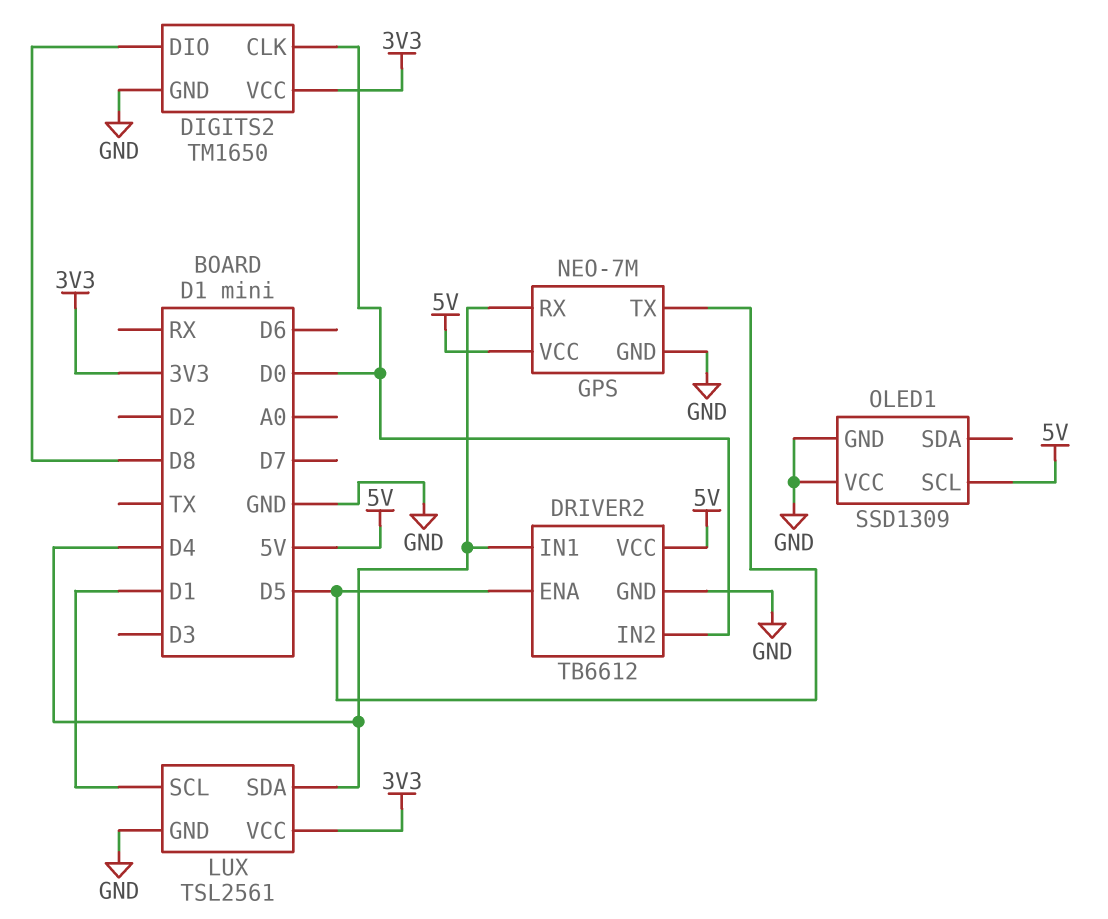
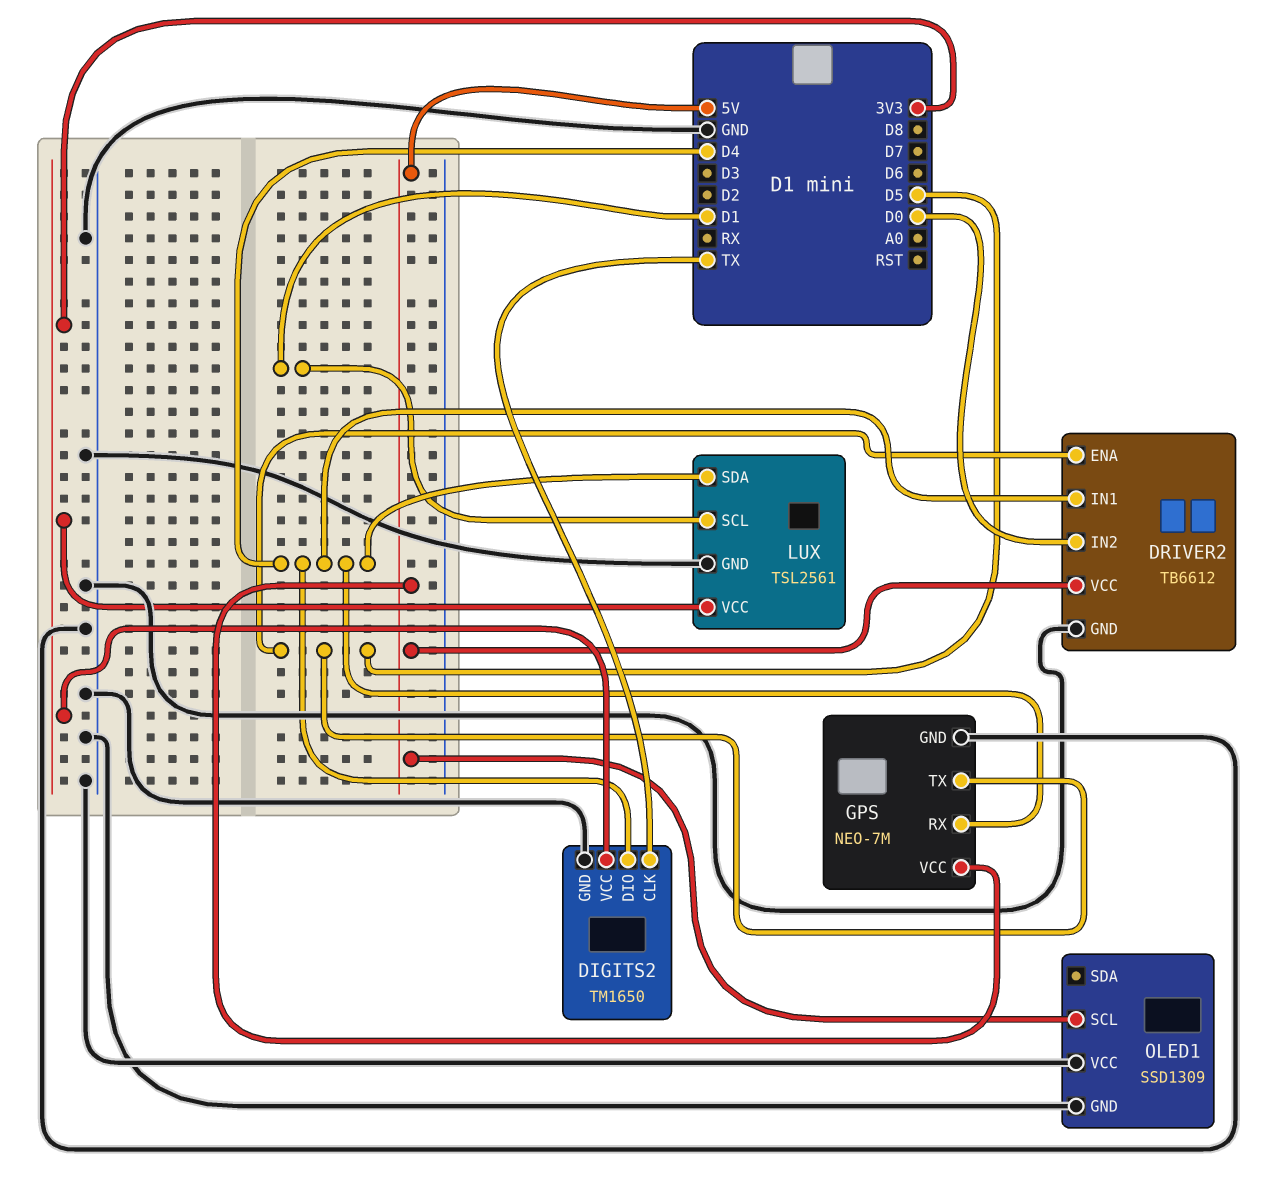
DIGITS2 pin CLK: D0 -> TX
DIGITS2 pin DIO: D8 -> D4

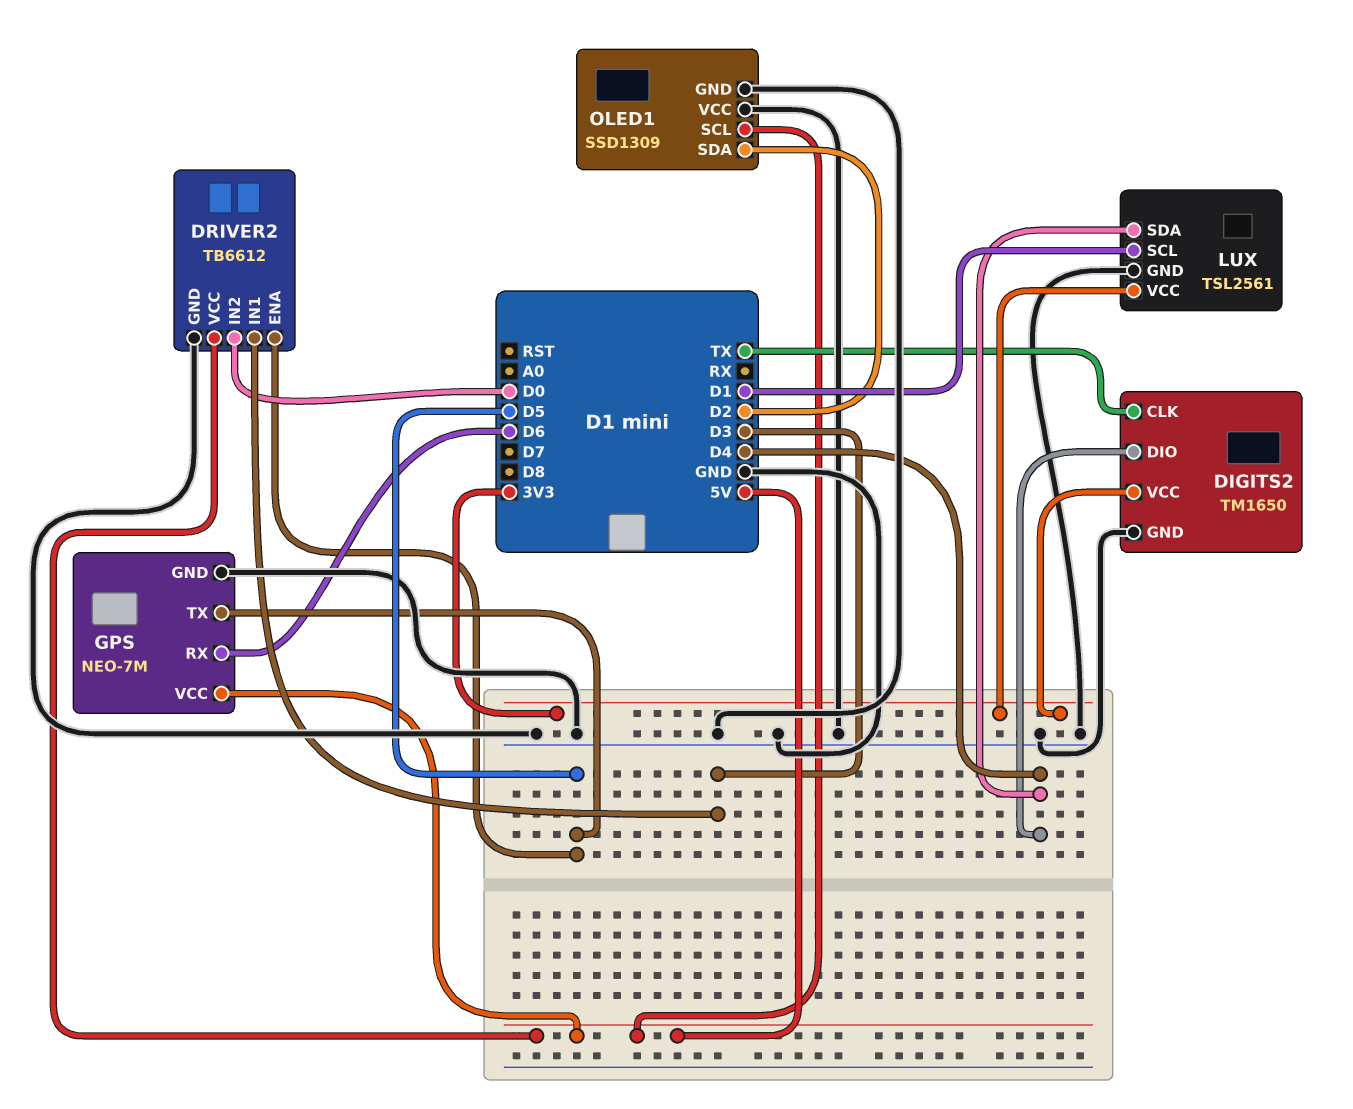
DRIVER2 pin IN1: D4 -> D3
GPS pin RX: D4 -> D6
OLED1 pin SDA: none -> D2

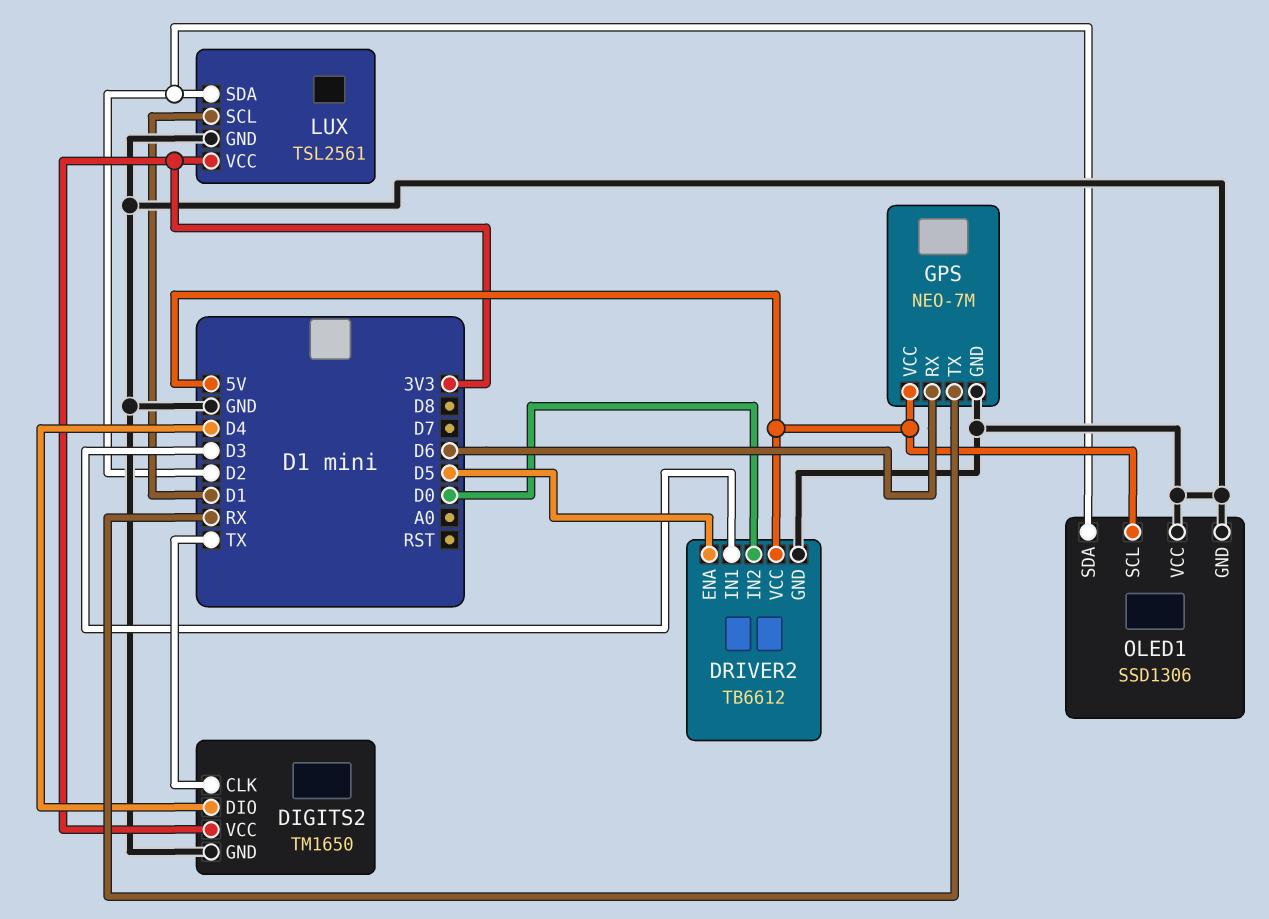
GPS pin TX: D5 -> RX
LUX pin SDA: D4 -> D2
OLED1: SSD1309 -> SSD1306

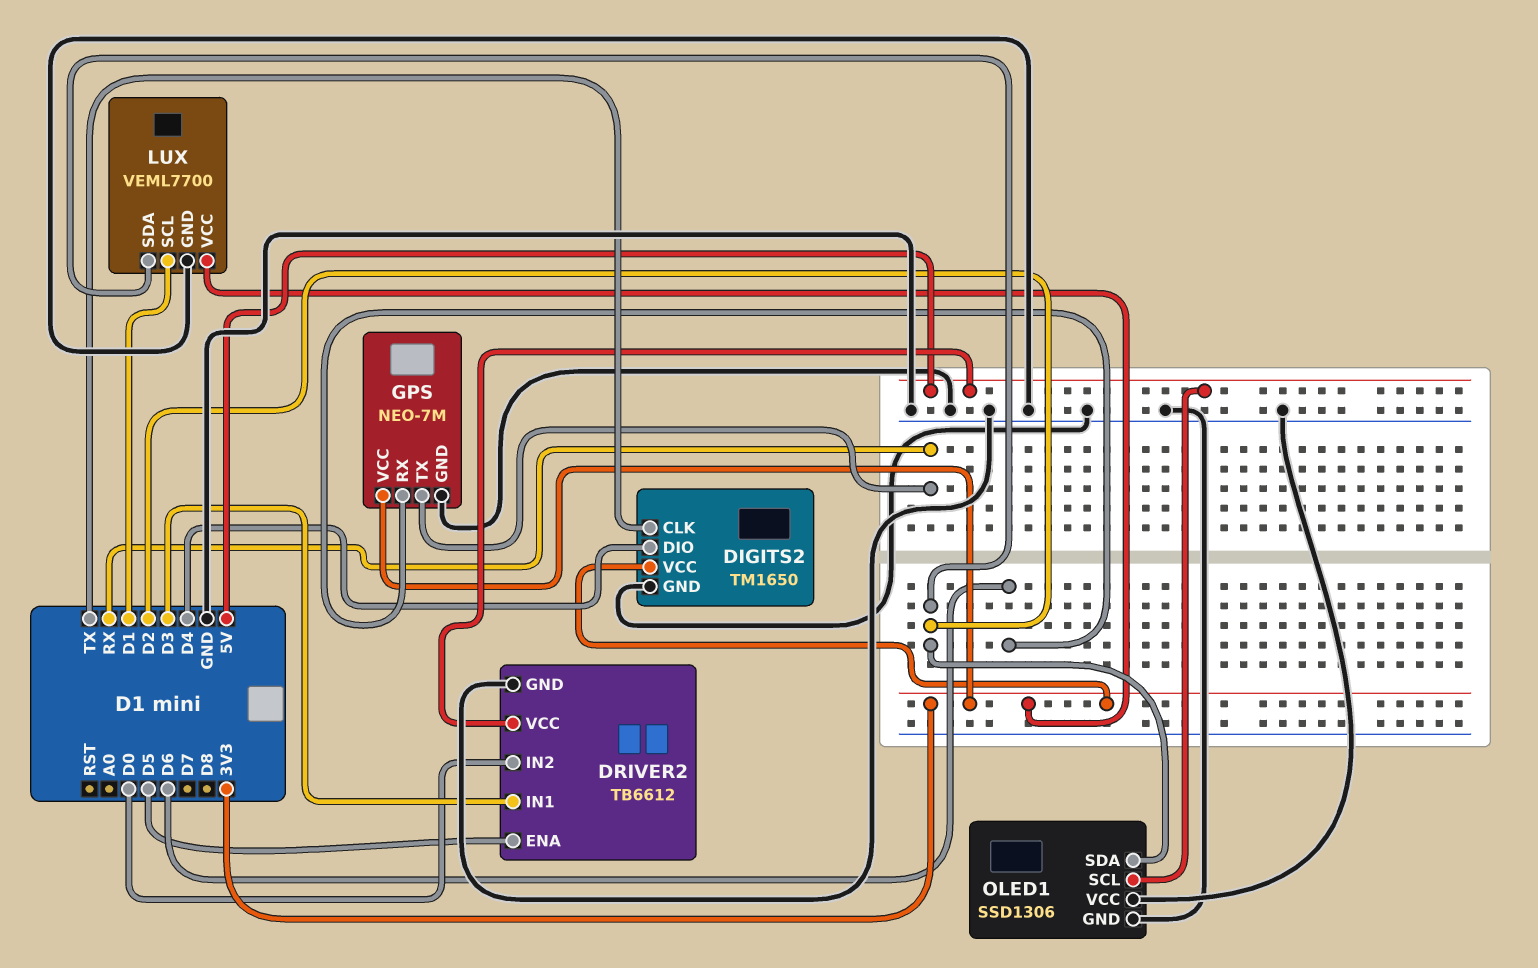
GPS pin VCC: 5V -> 3V3
LUX: TSL2561 -> VEML7700

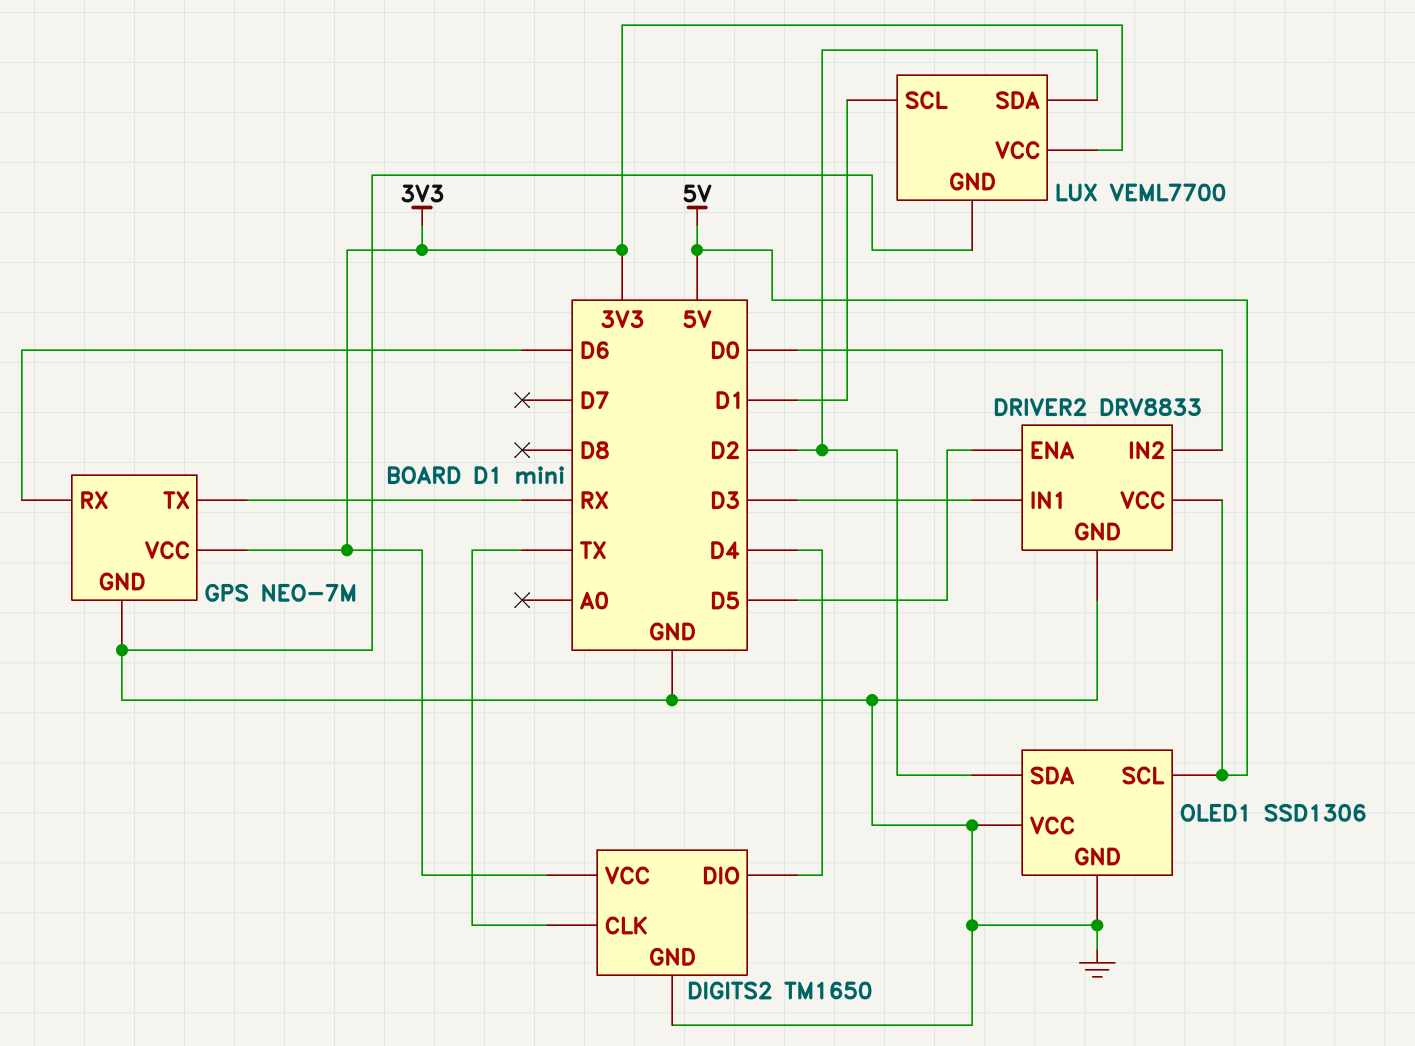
DRIVER2: TB6612 -> DRV8833

